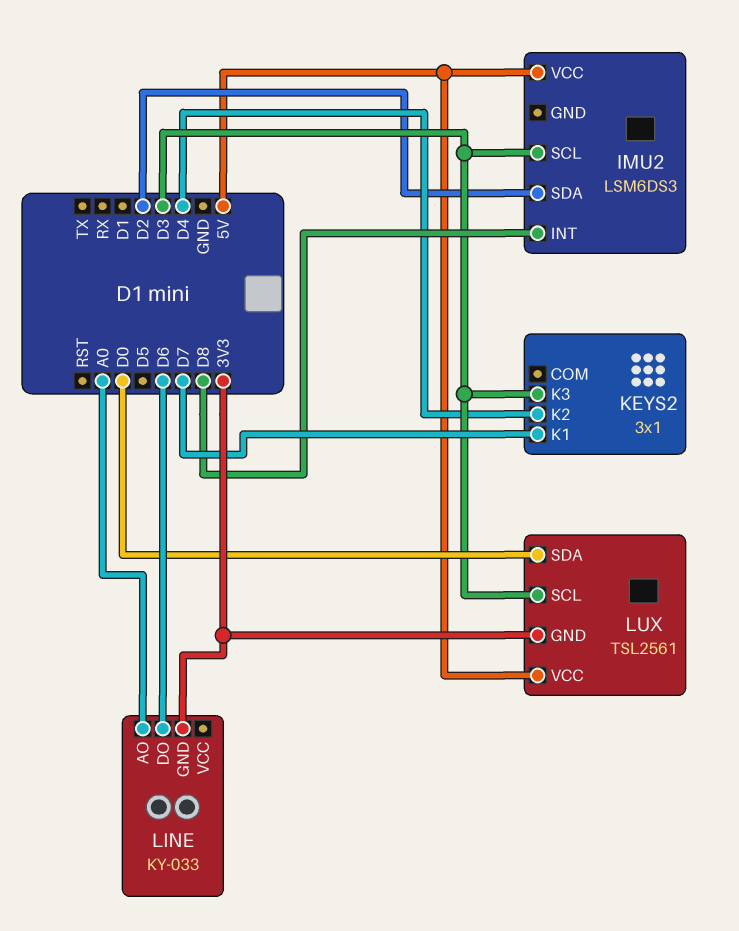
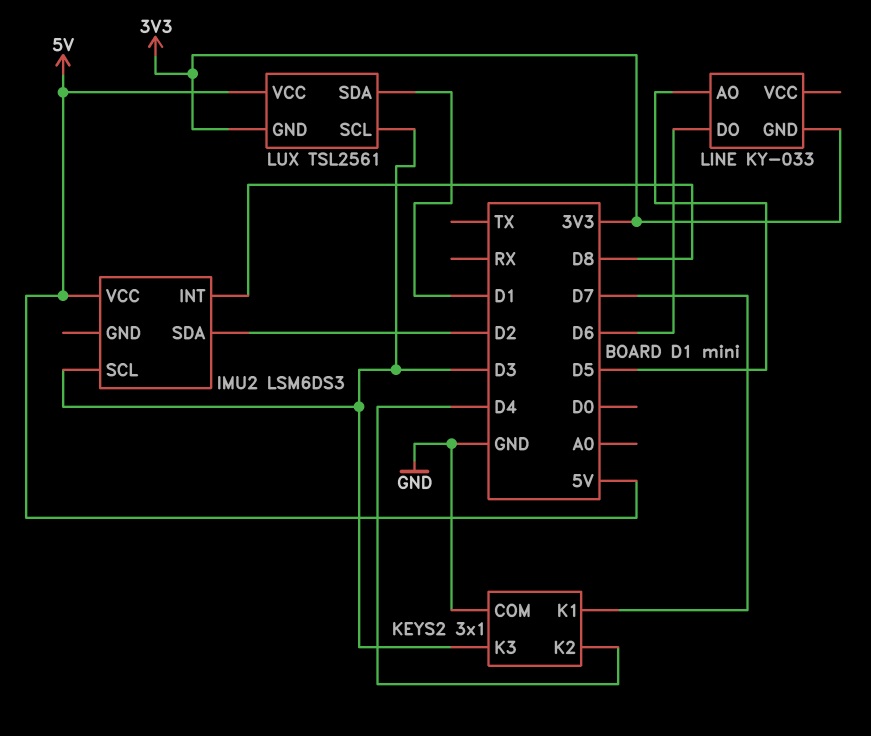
KEYS2 pin COM: none -> GND
LINE pin AO: A0 -> D5
LUX pin SDA: D0 -> D1

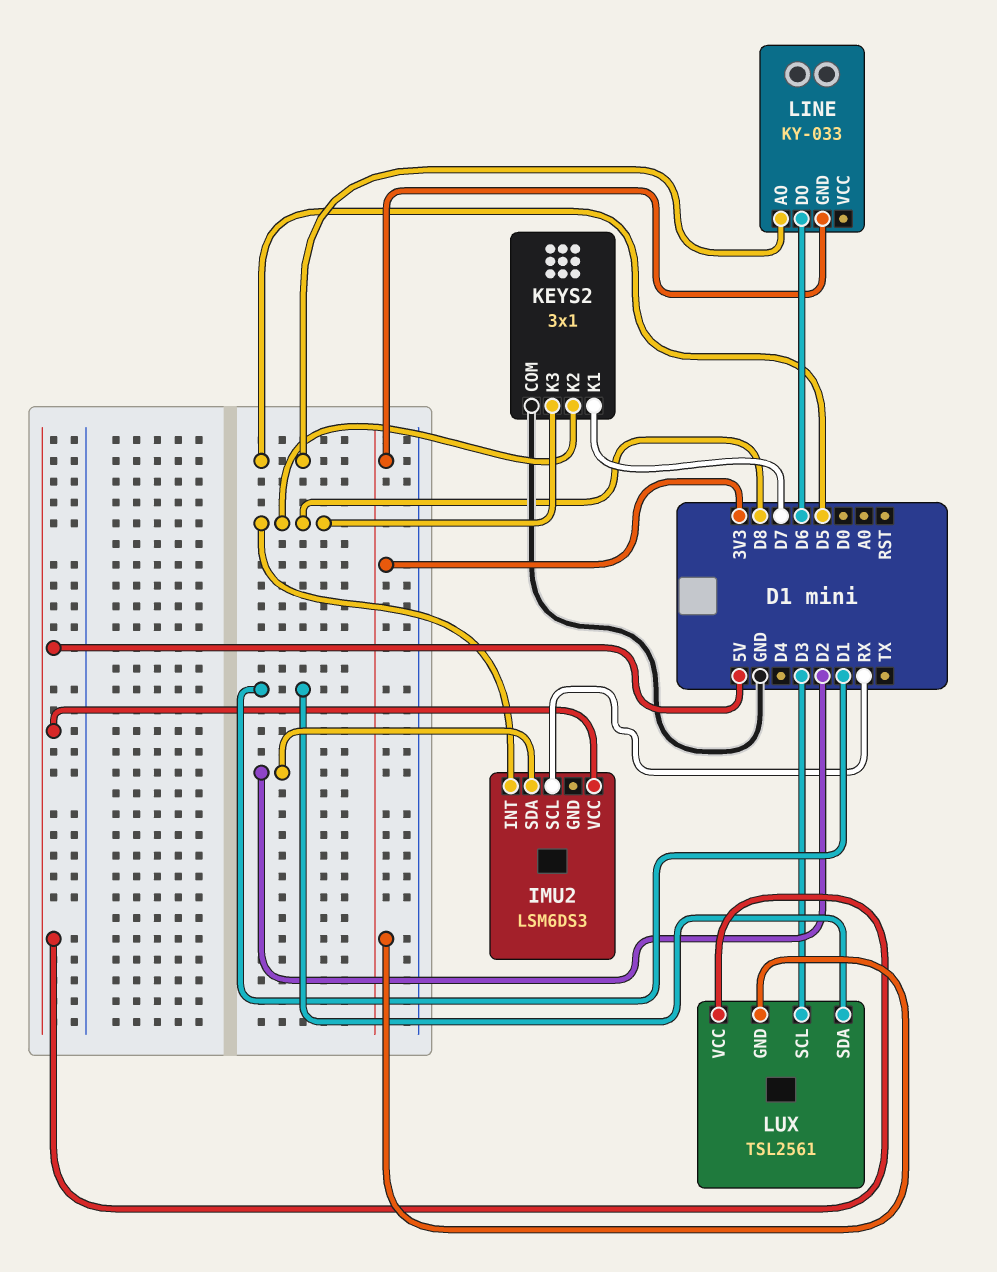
IMU2 pin SCL: D3 -> RX
KEYS2 pin K2: D4 -> D8
KEYS2 pin K3: D3 -> D8

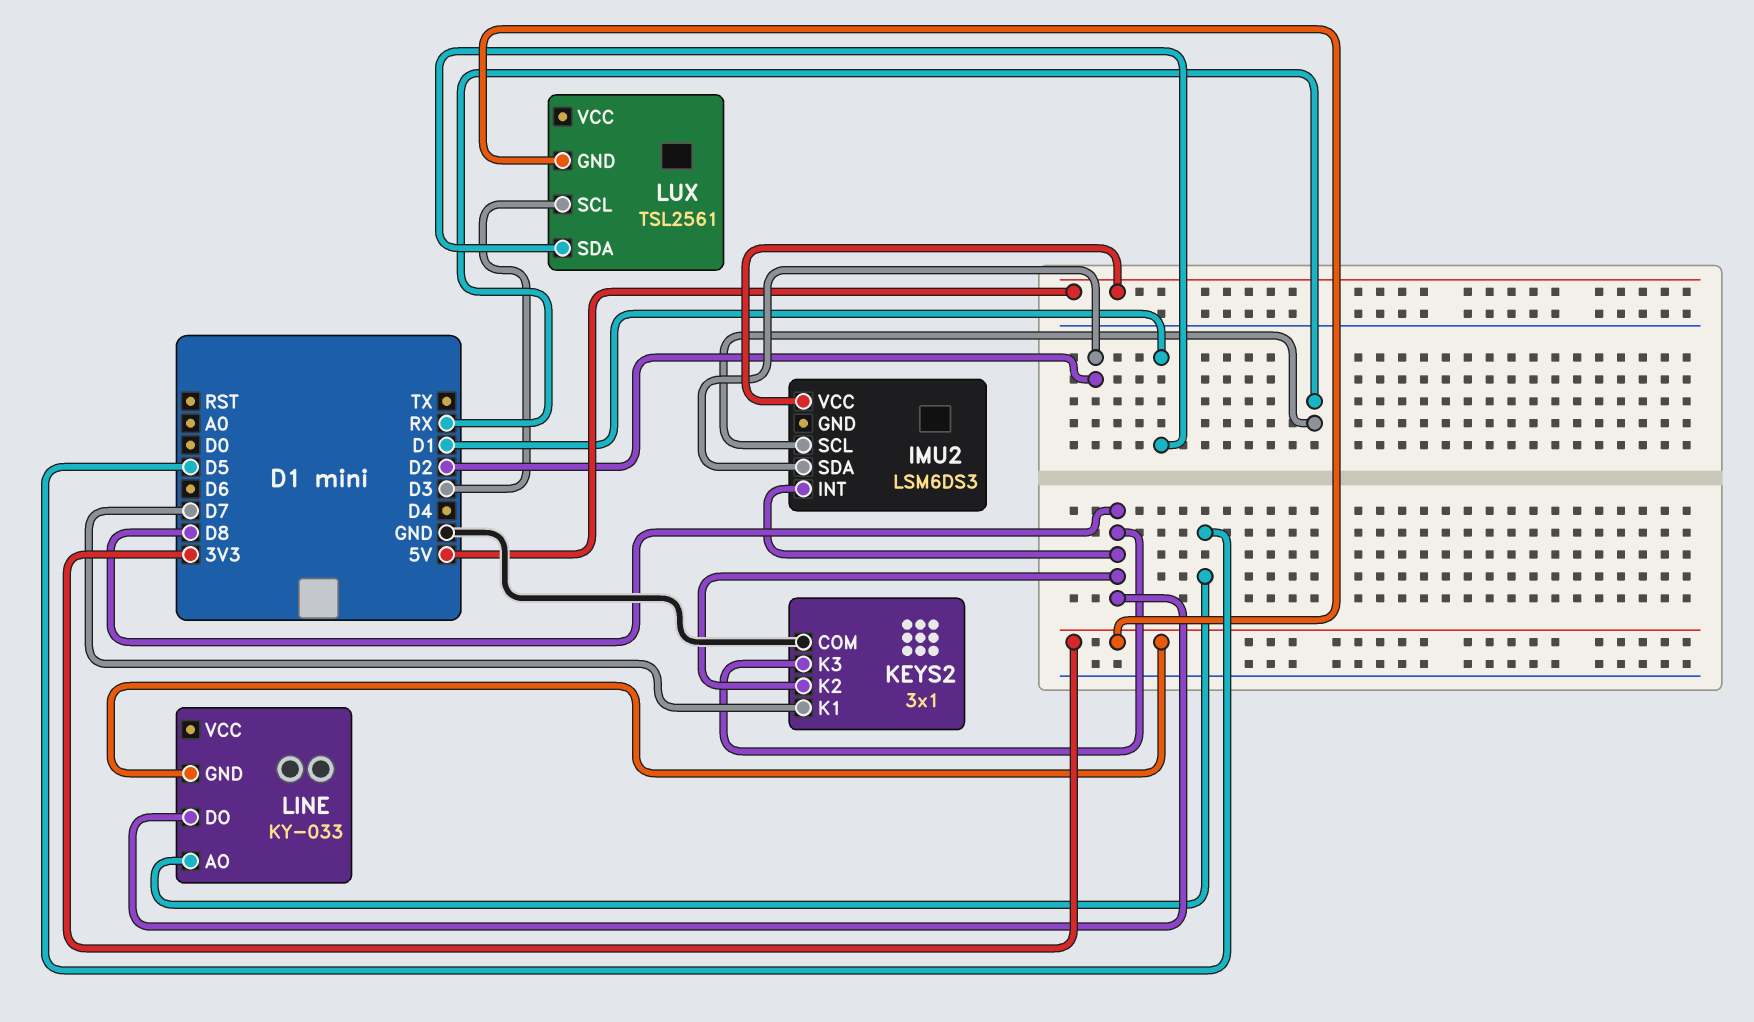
LINE pin DO: D6 -> D8
LUX pin VCC: 5V -> none

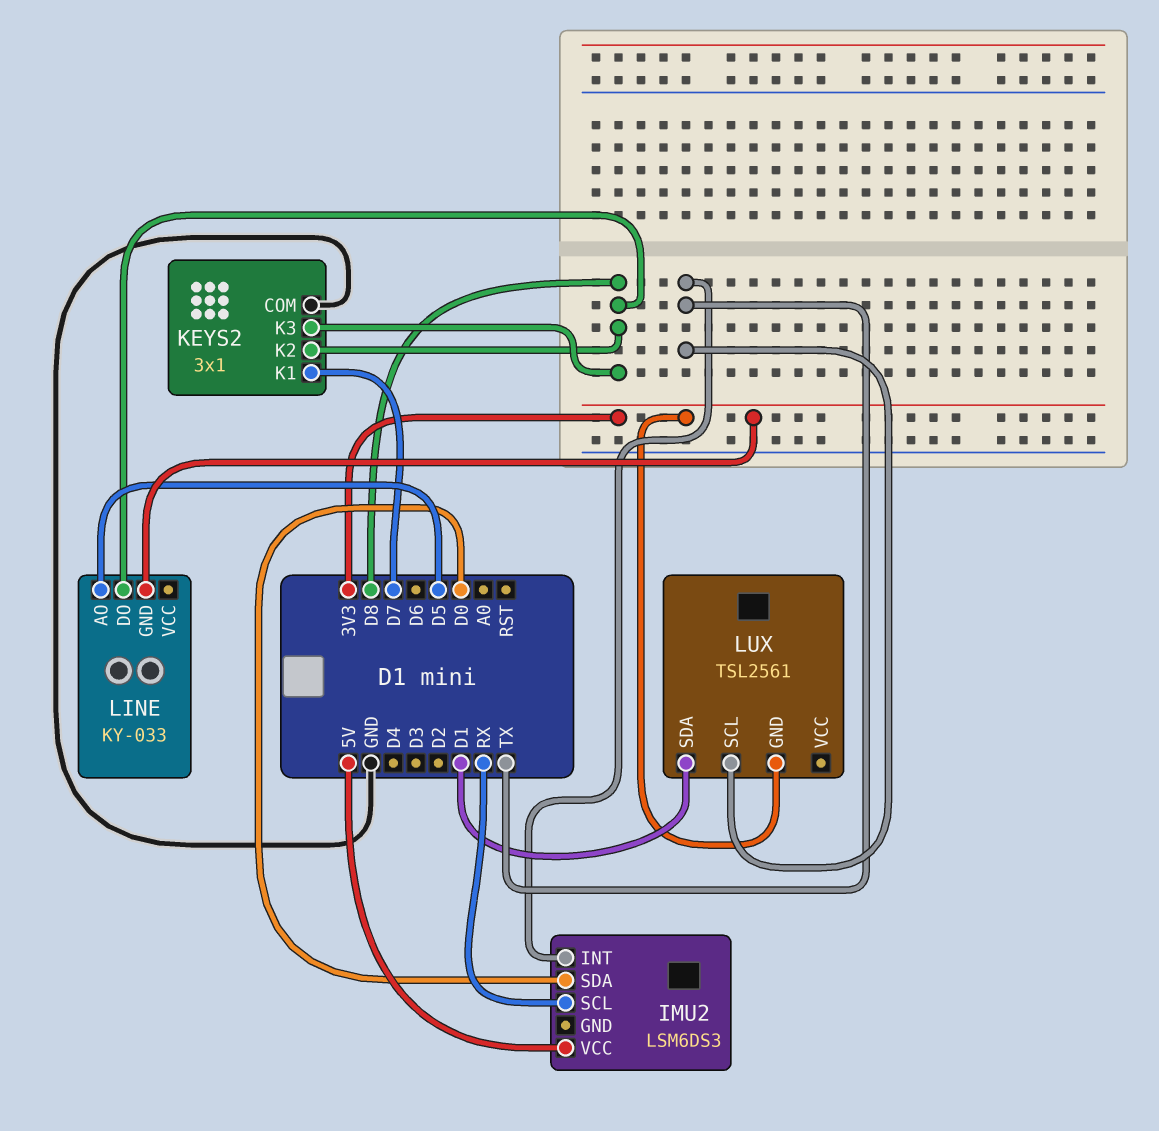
IMU2 pin INT: D8 -> TX
IMU2 pin SDA: D2 -> D0
LUX pin SCL: D3 -> TX

